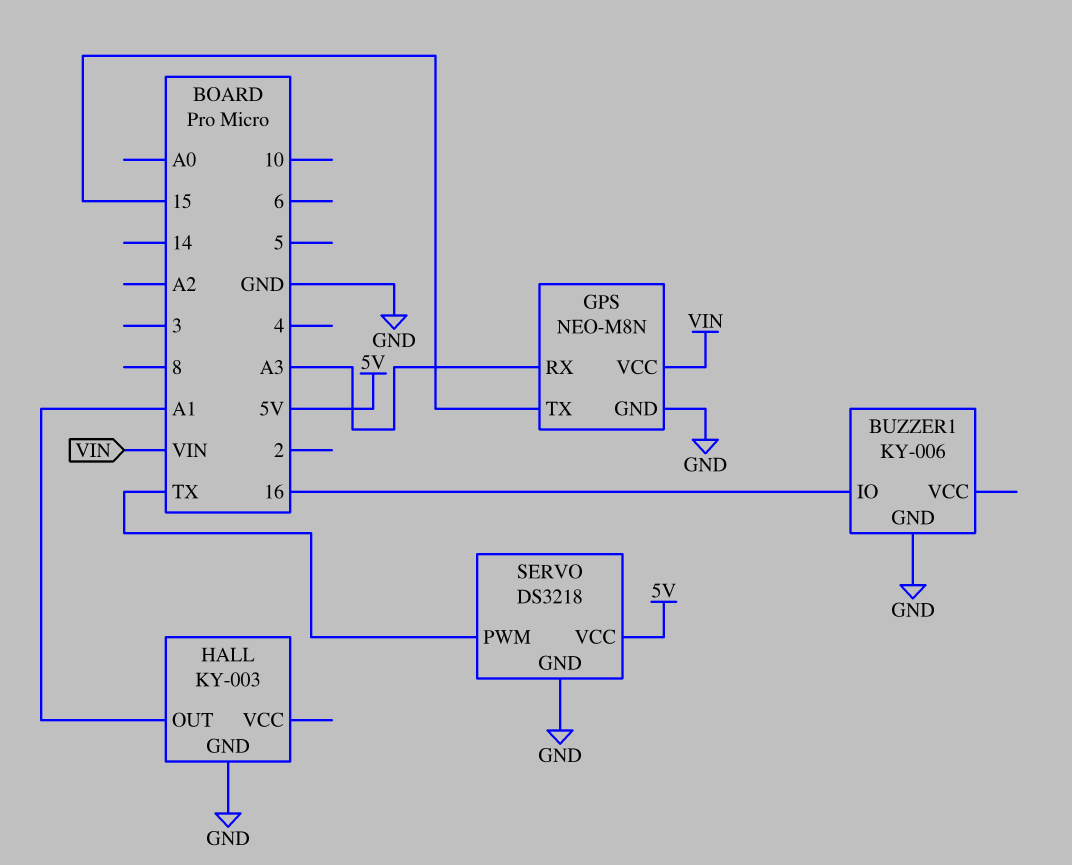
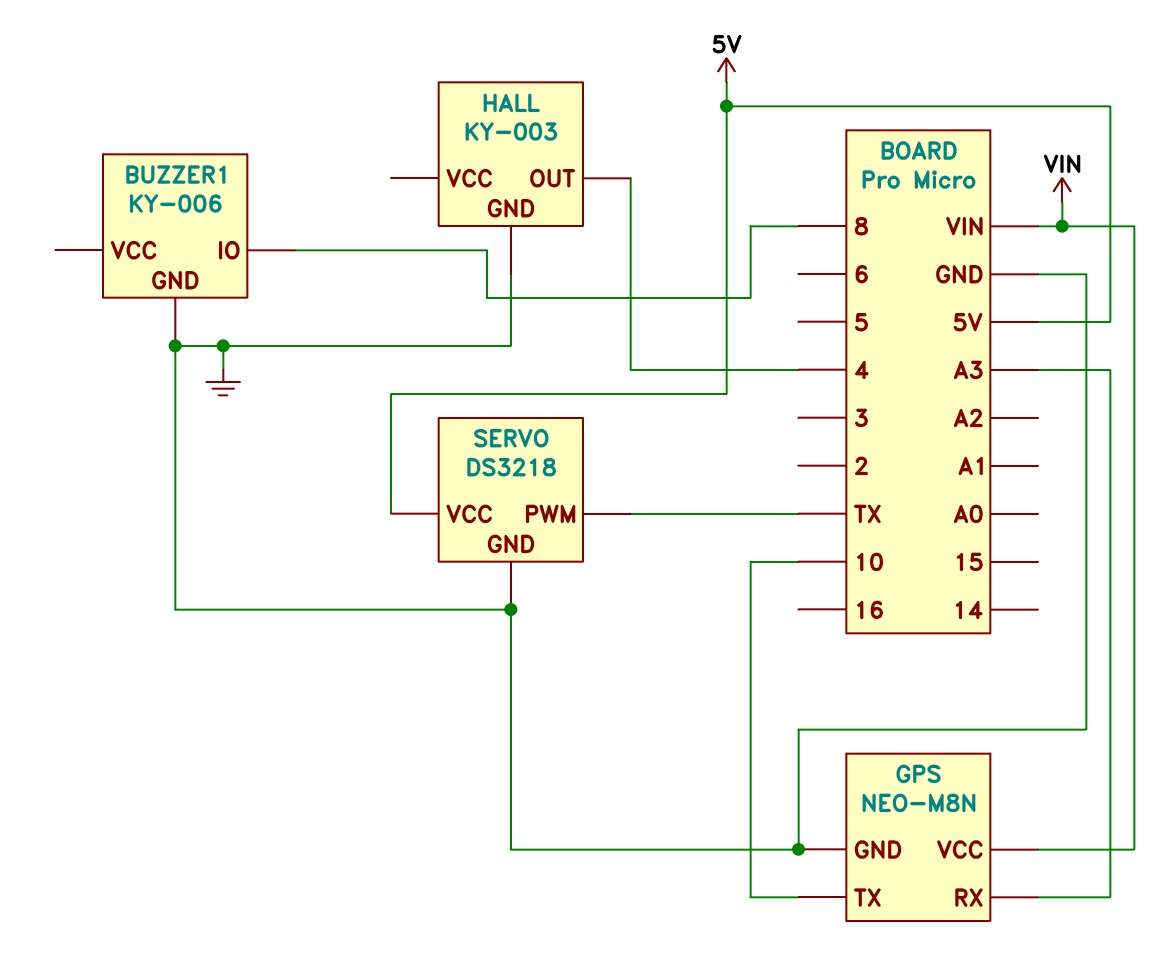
BUZZER1 pin IO: 16 -> 8
GPS pin TX: 15 -> 10
HALL pin OUT: A1 -> 4

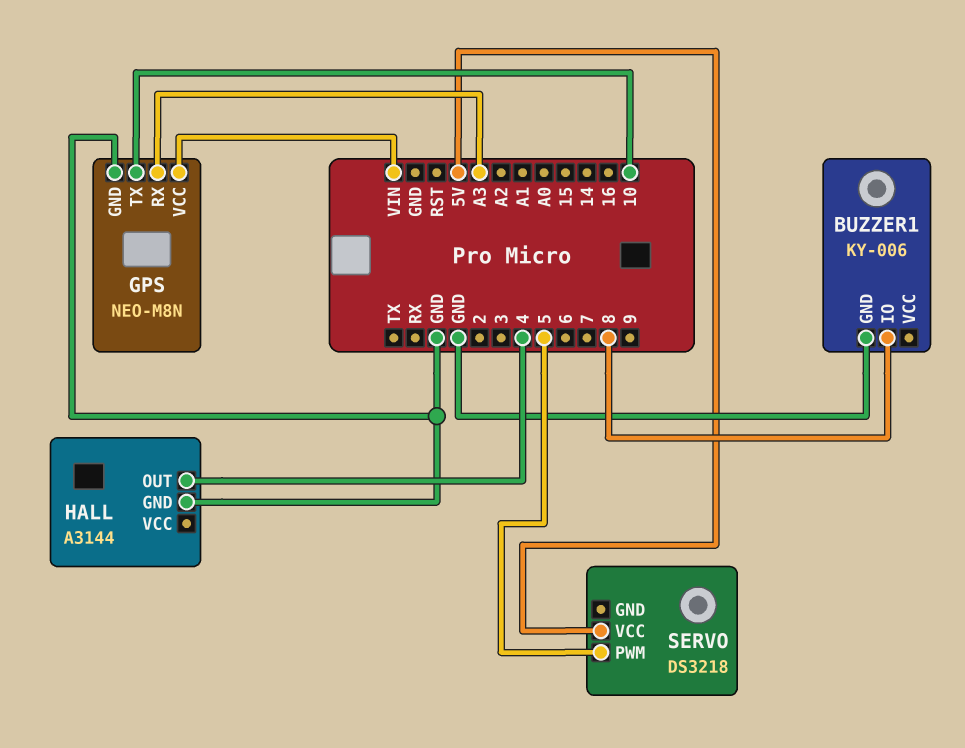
HALL: KY-003 -> A3144
SERVO pin GND: GND -> none
SERVO pin PWM: TX -> 5

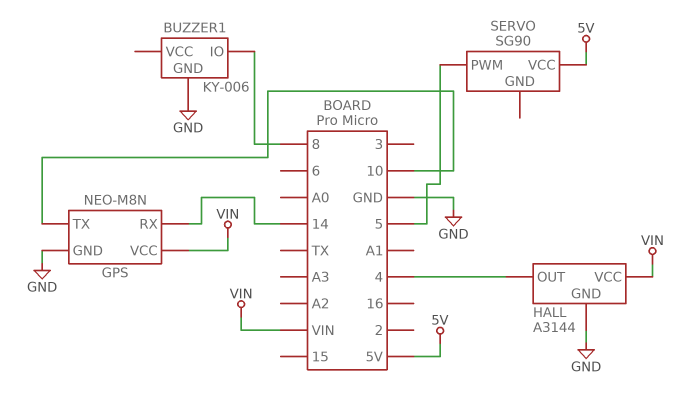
GPS pin RX: A3 -> 14
HALL pin VCC: none -> VIN
SERVO: DS3218 -> SG90

